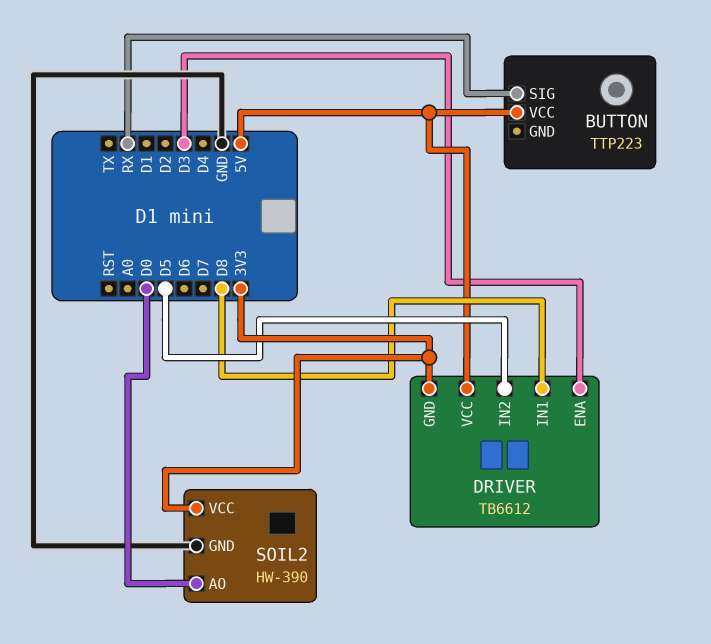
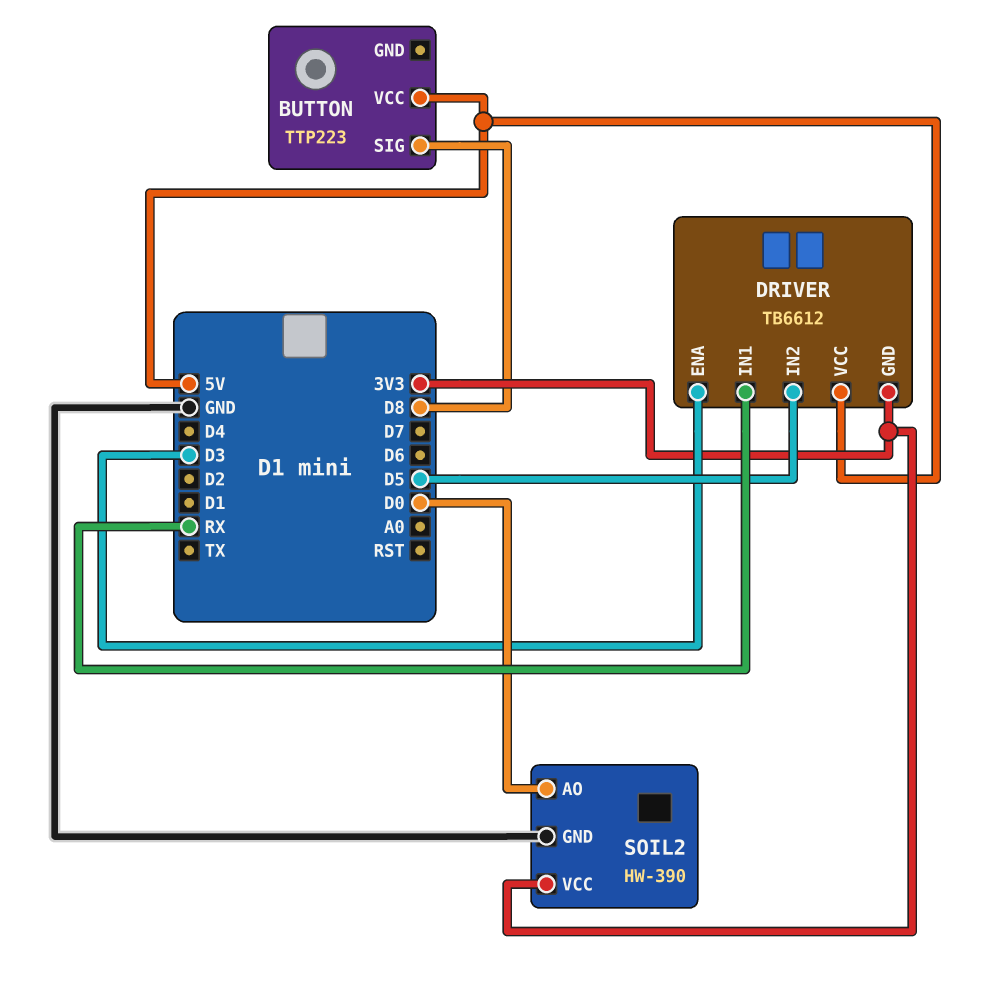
BUTTON pin SIG: RX -> D8
DRIVER pin IN1: D8 -> RX

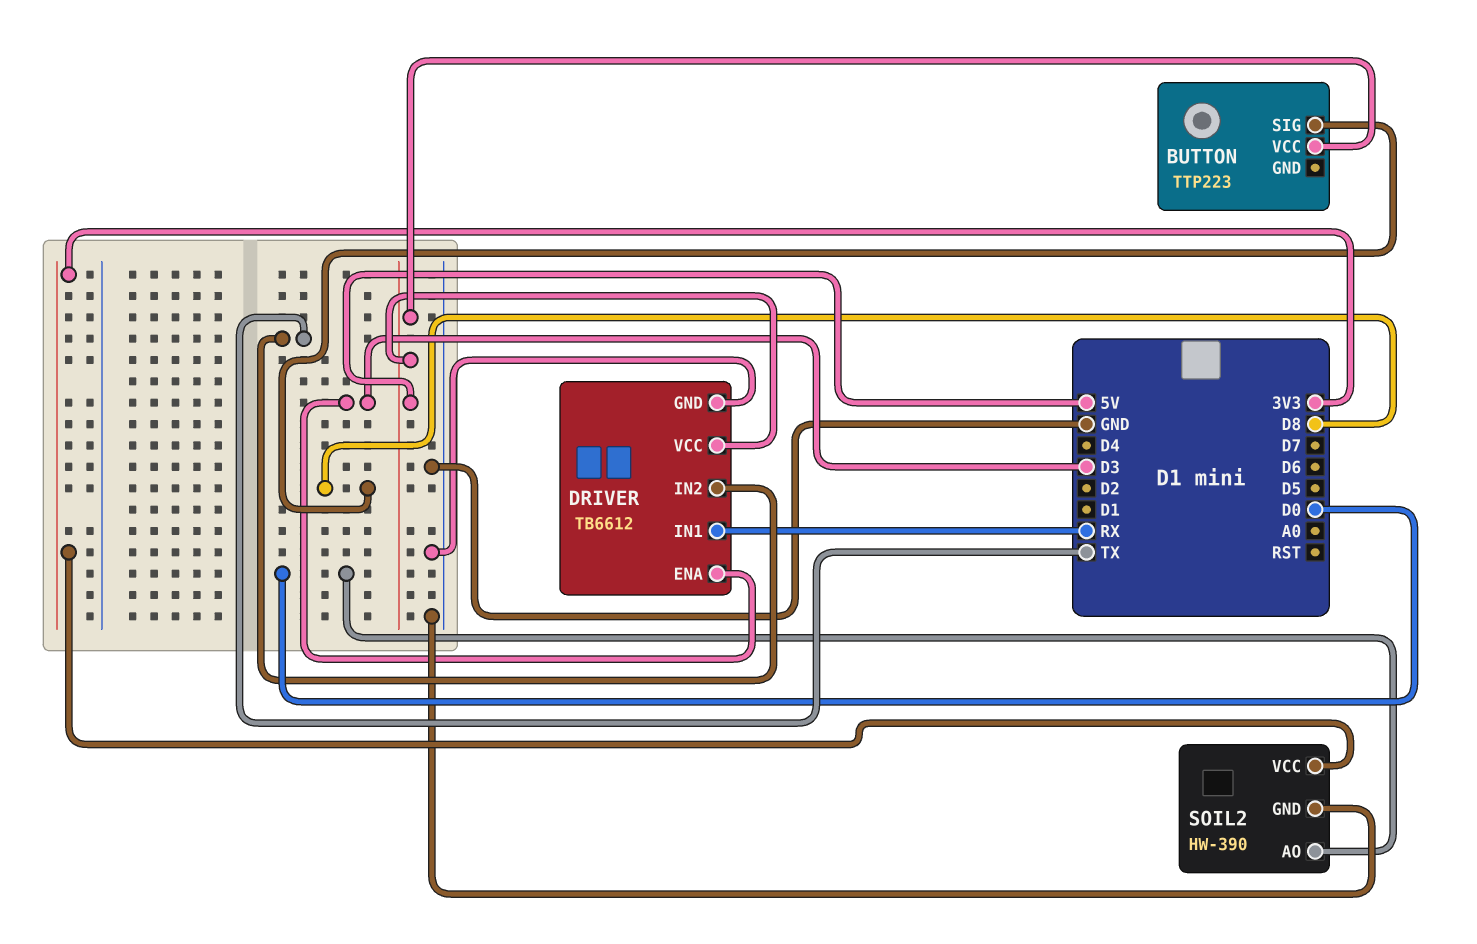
DRIVER pin GND: 3V3 -> GND
DRIVER pin IN2: D5 -> TX

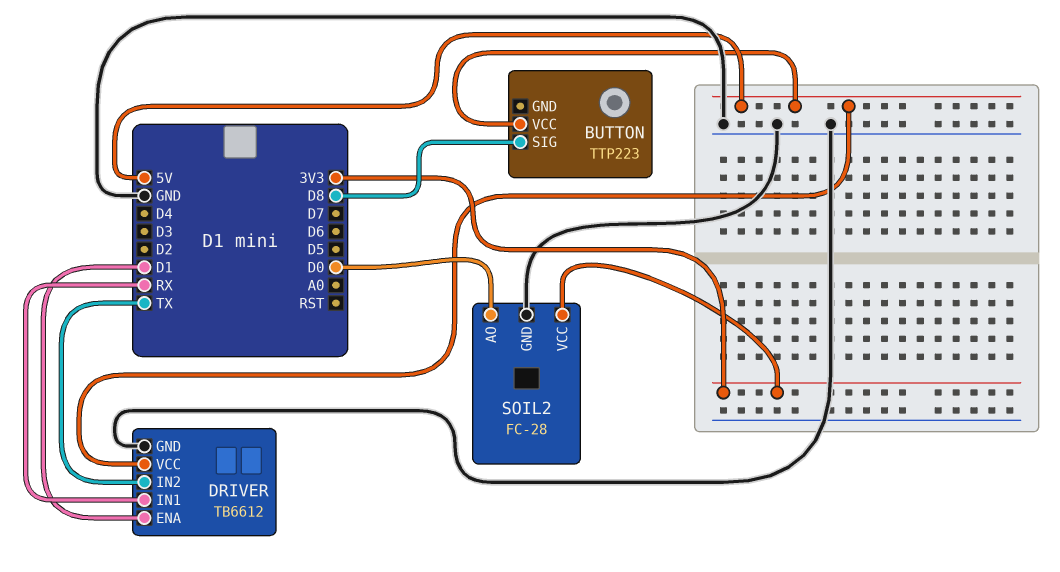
DRIVER pin ENA: D3 -> D1
SOIL2: HW-390 -> FC-28

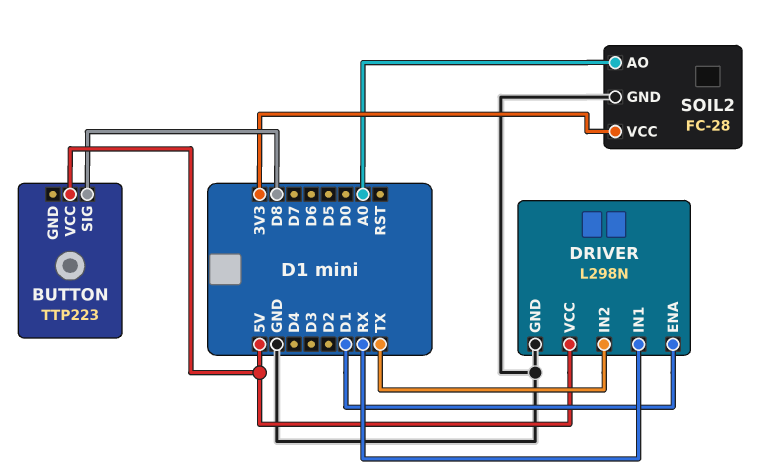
DRIVER: TB6612 -> L298N
SOIL2 pin AO: D0 -> A0

